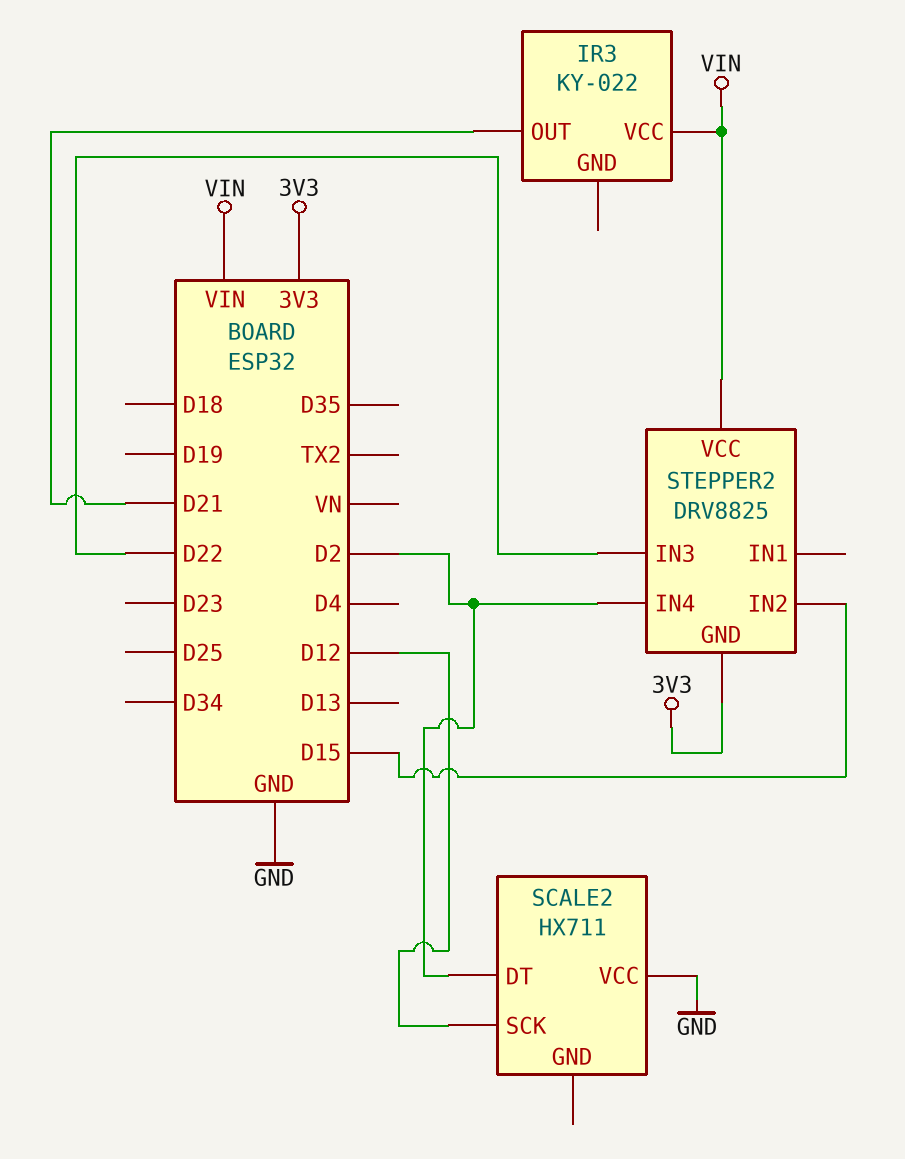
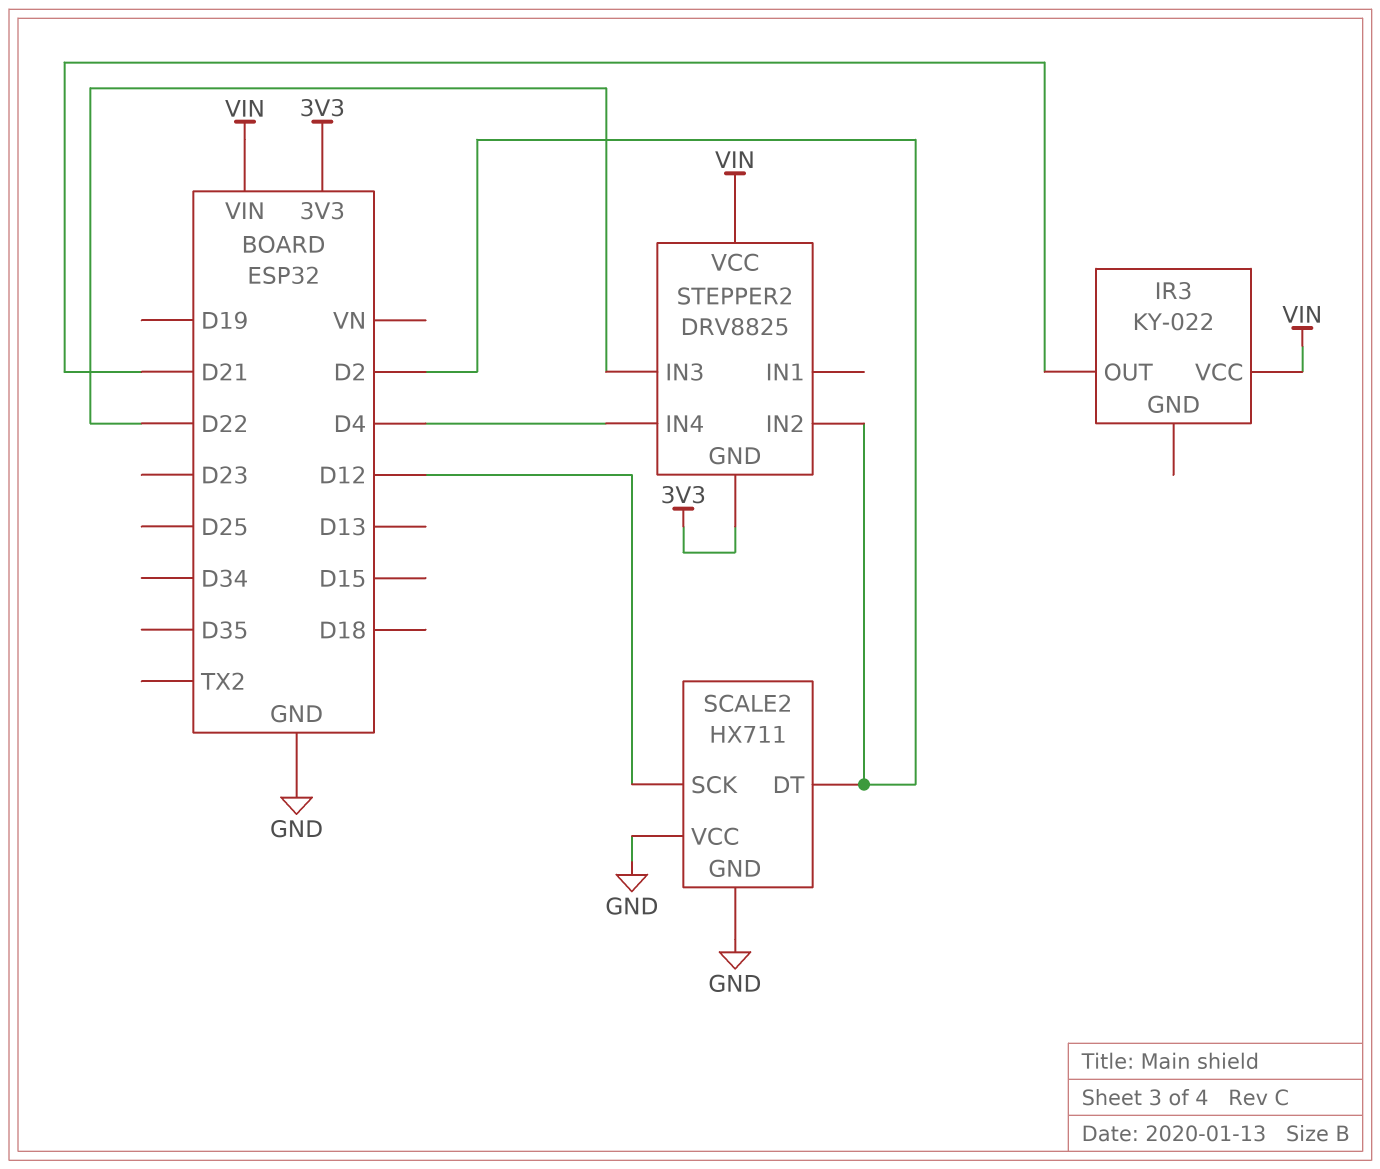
SCALE2 pin GND: none -> GND
STEPPER2 pin IN2: D15 -> D2
STEPPER2 pin IN4: D2 -> D4

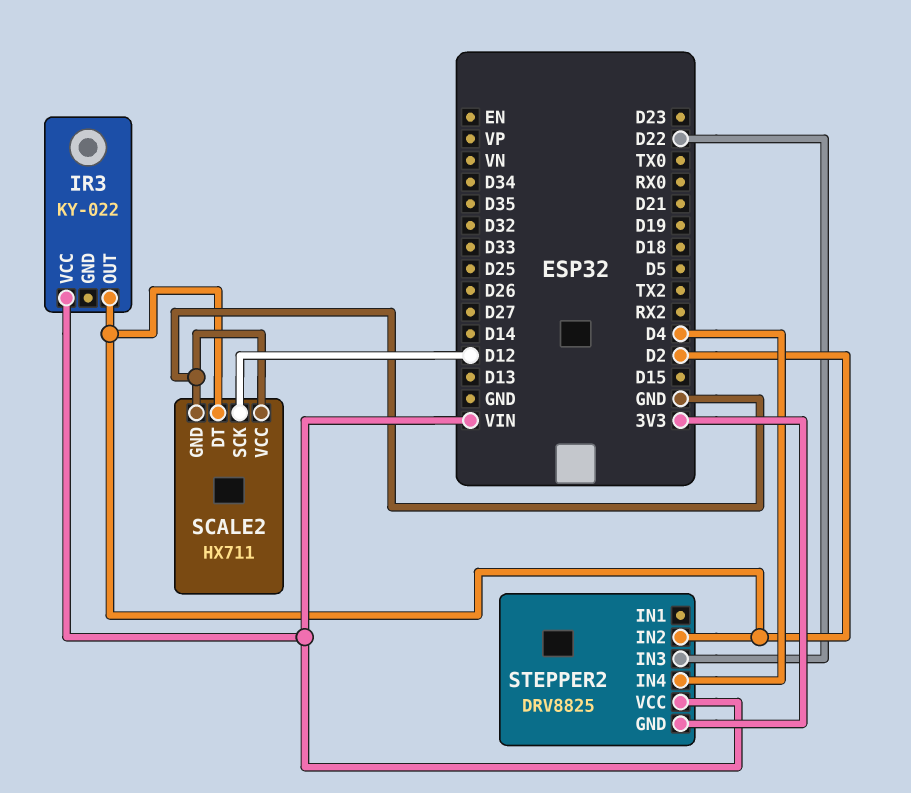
IR3 pin OUT: D21 -> D2

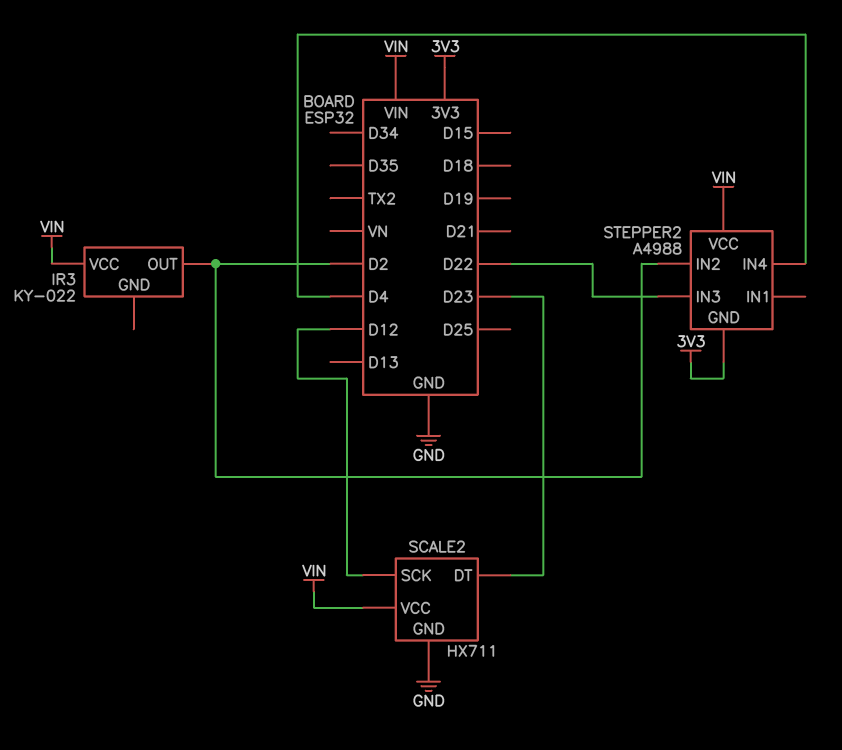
SCALE2 pin DT: D2 -> D23
SCALE2 pin VCC: GND -> VIN
STEPPER2: DRV8825 -> A4988

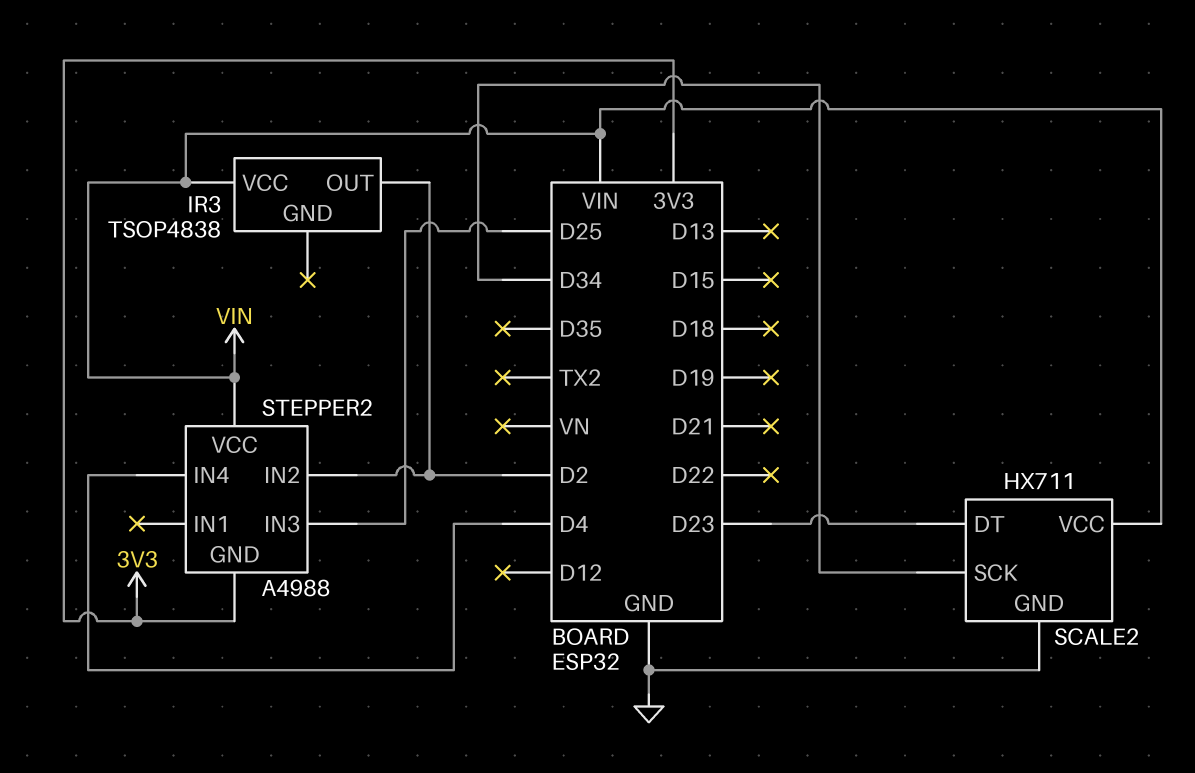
IR3: KY-022 -> TSOP4838
SCALE2 pin SCK: D12 -> D34
STEPPER2 pin IN3: D22 -> D25

